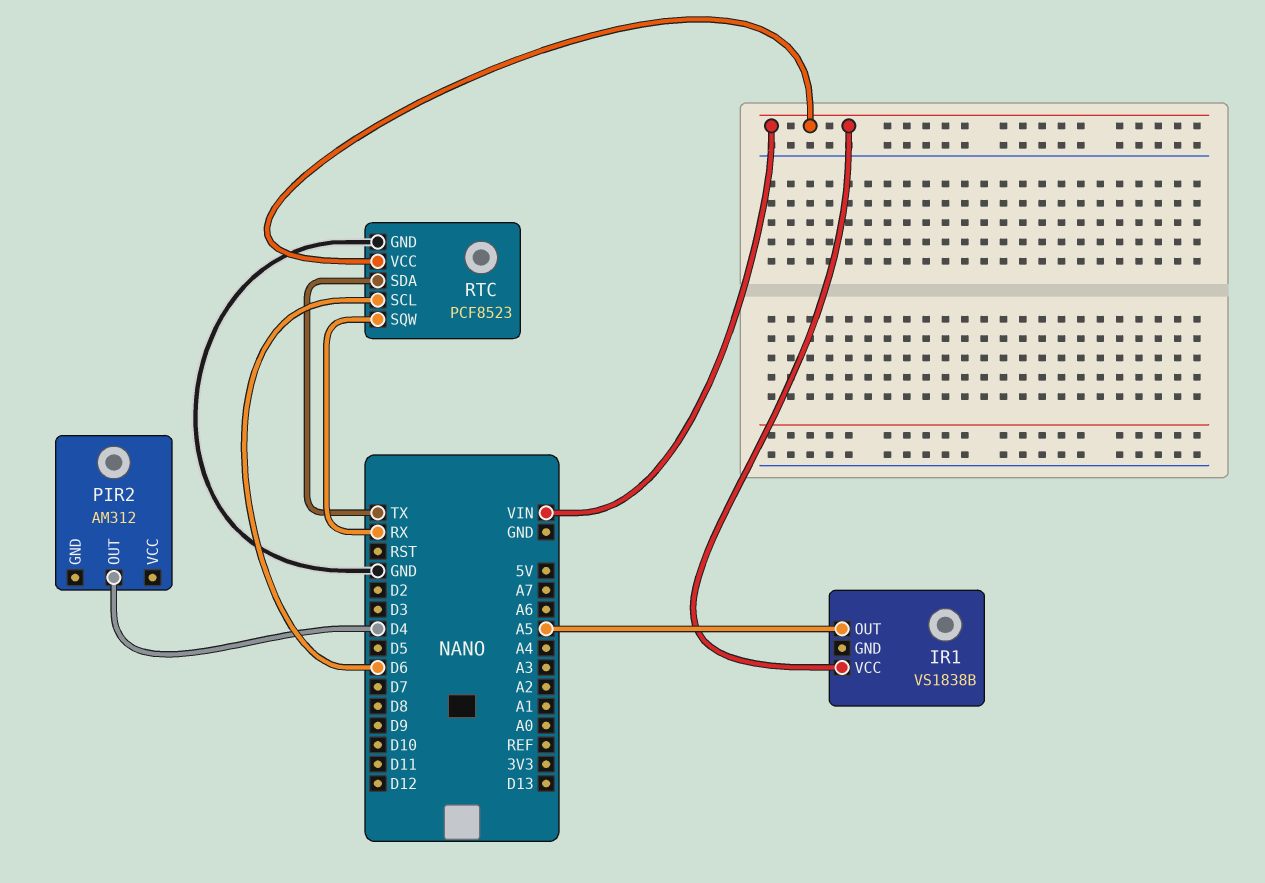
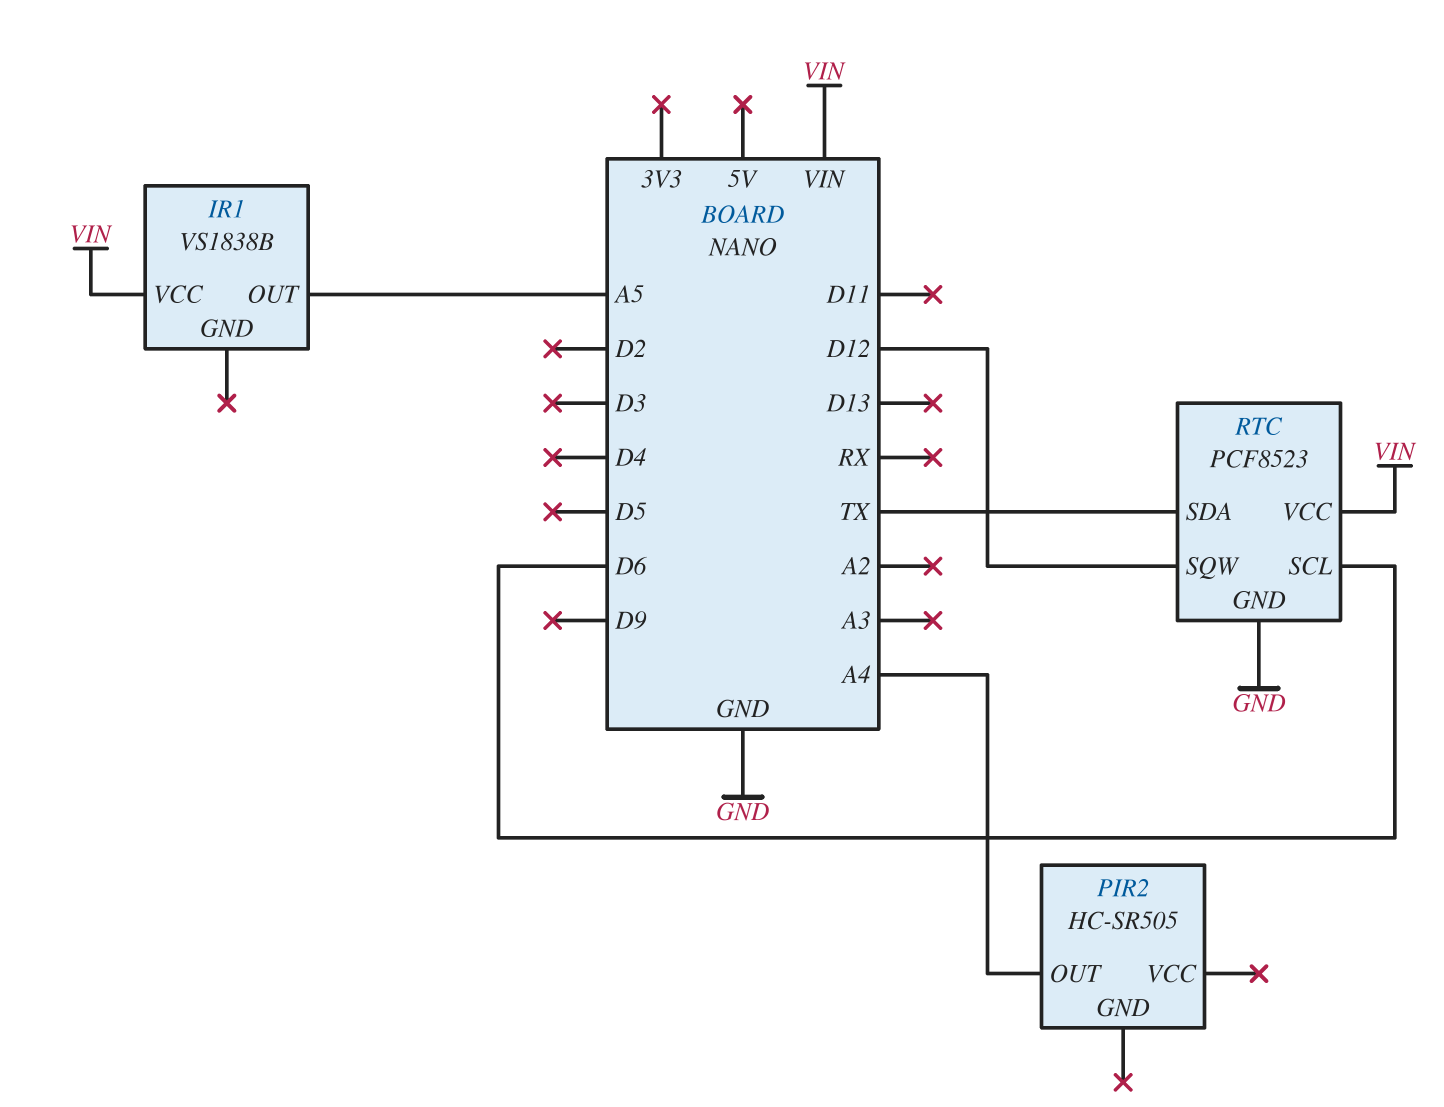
PIR2: AM312 -> HC-SR505
PIR2 pin OUT: D4 -> A4
RTC pin SQW: RX -> D12

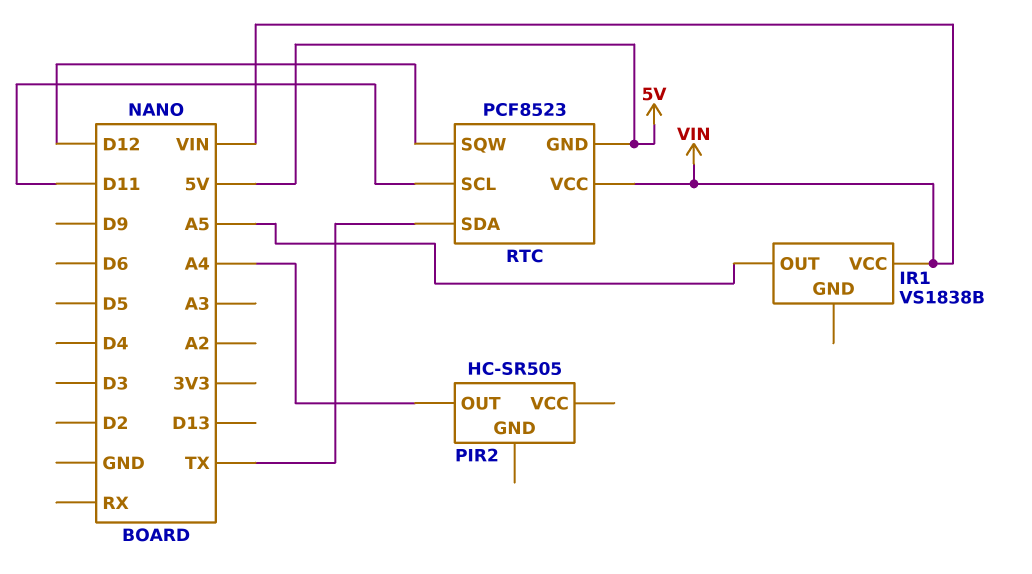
RTC pin GND: GND -> 5V
RTC pin SCL: D6 -> D11

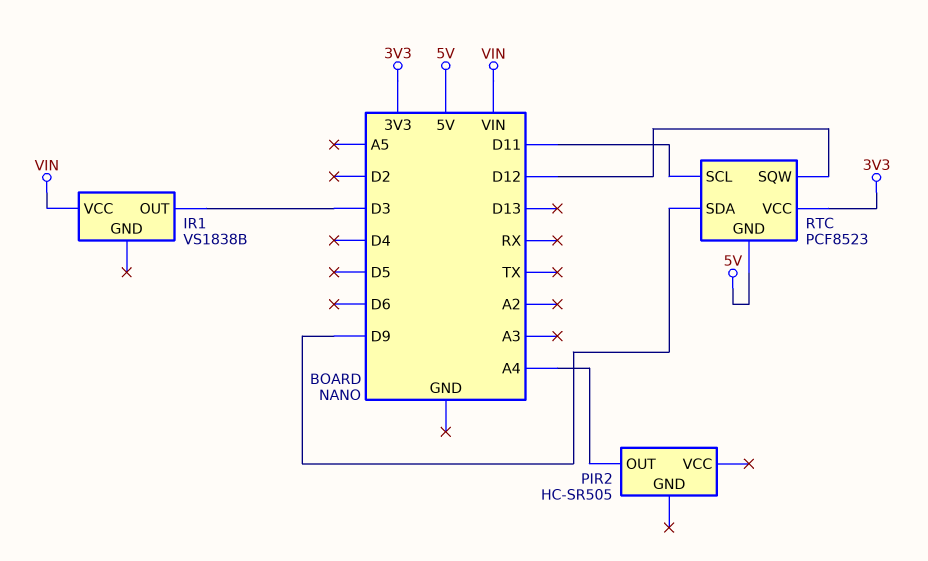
IR1 pin OUT: A5 -> D3
RTC pin SDA: TX -> D9
RTC pin VCC: VIN -> 3V3

